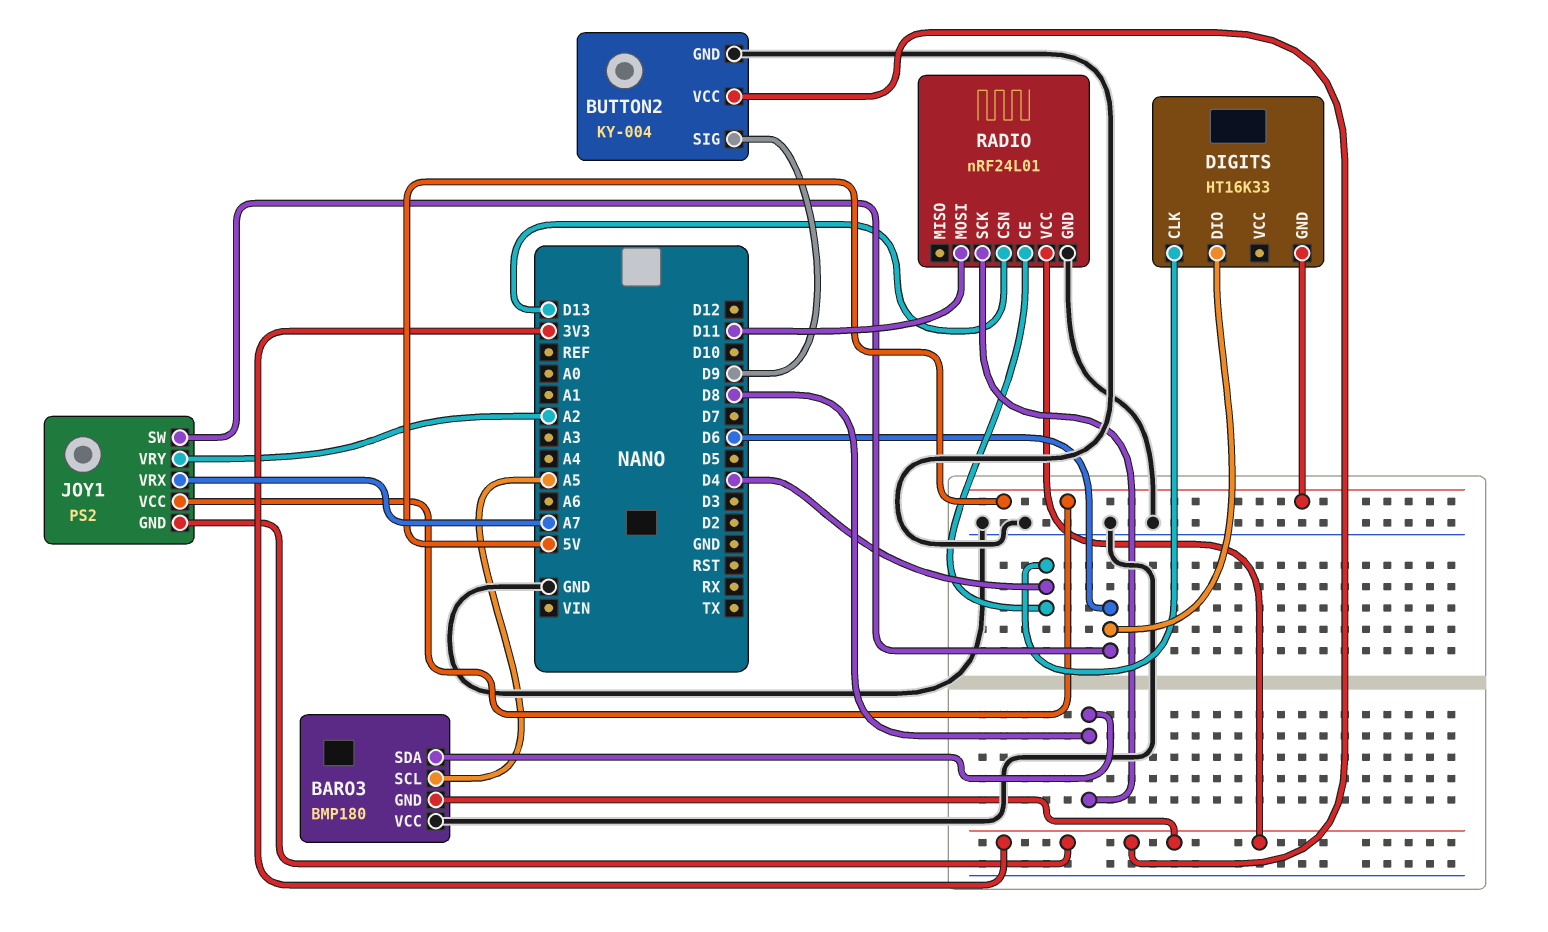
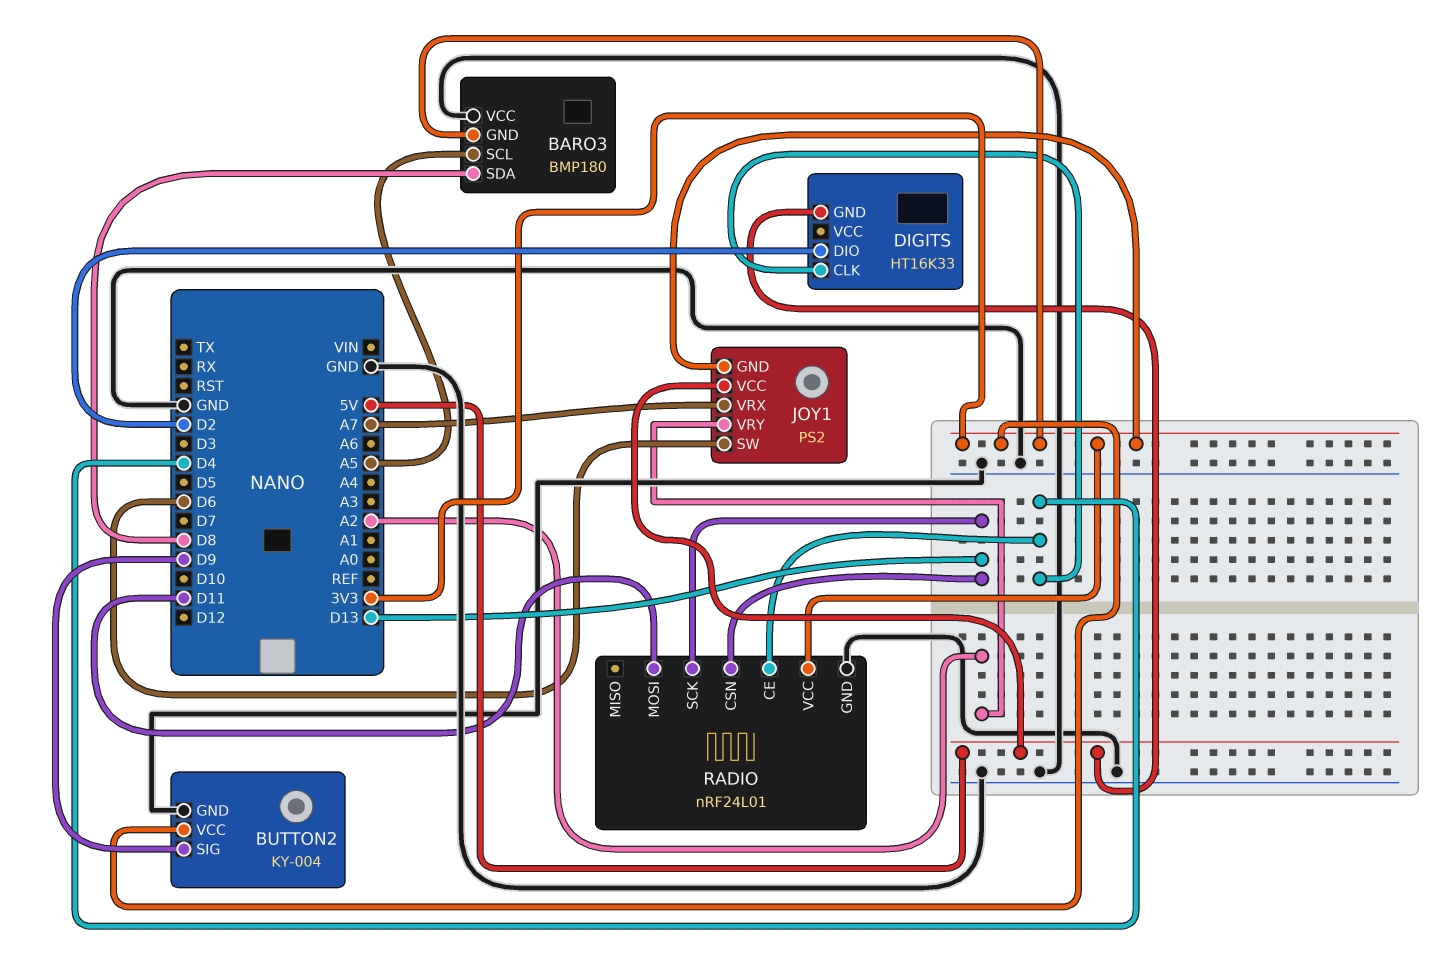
DIGITS pin DIO: D6 -> D2
RADIO pin SCK: D8 -> D13

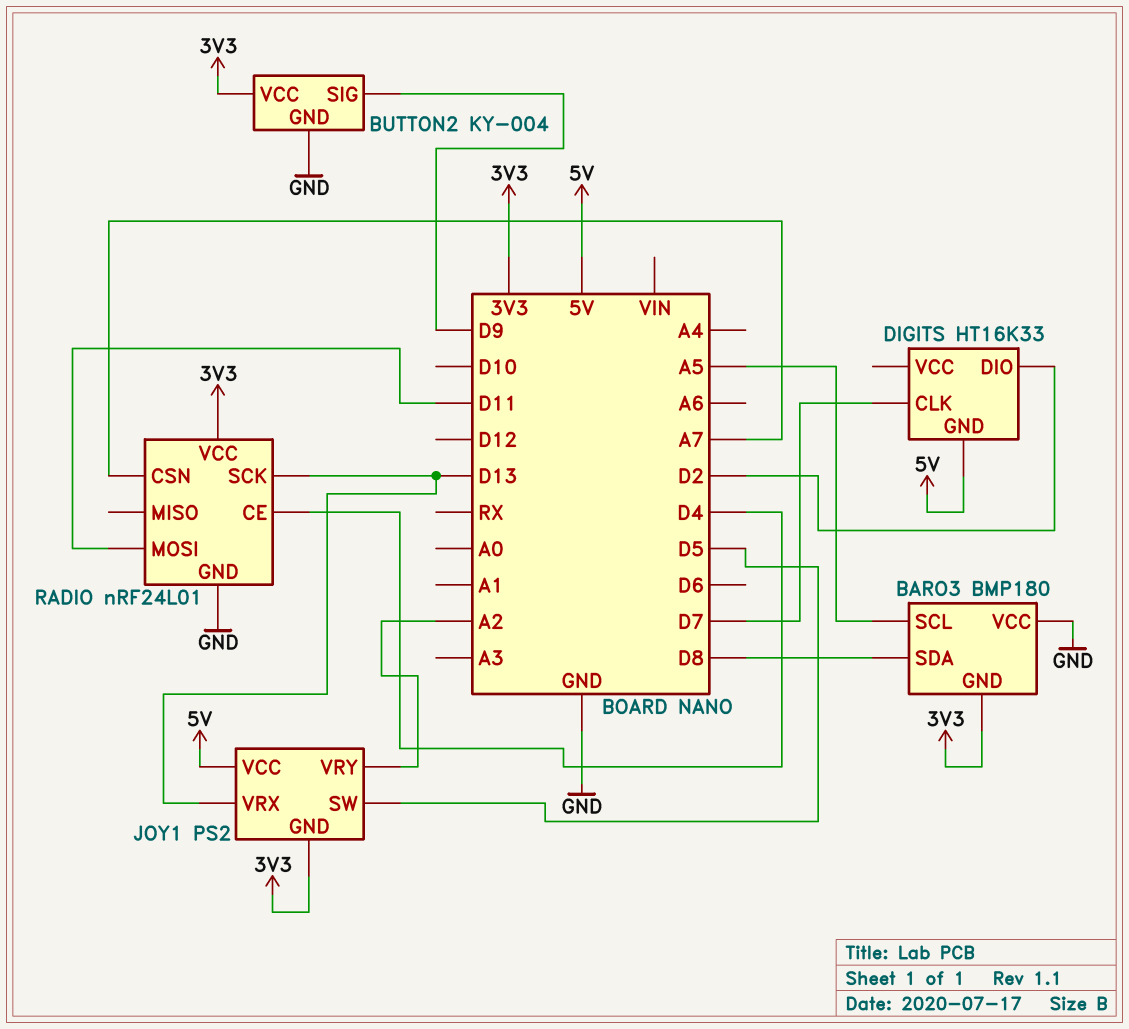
DIGITS pin CLK: D4 -> D7
JOY1 pin SW: D6 -> D5
JOY1 pin VRX: A7 -> D13
RADIO pin CSN: D13 -> A7

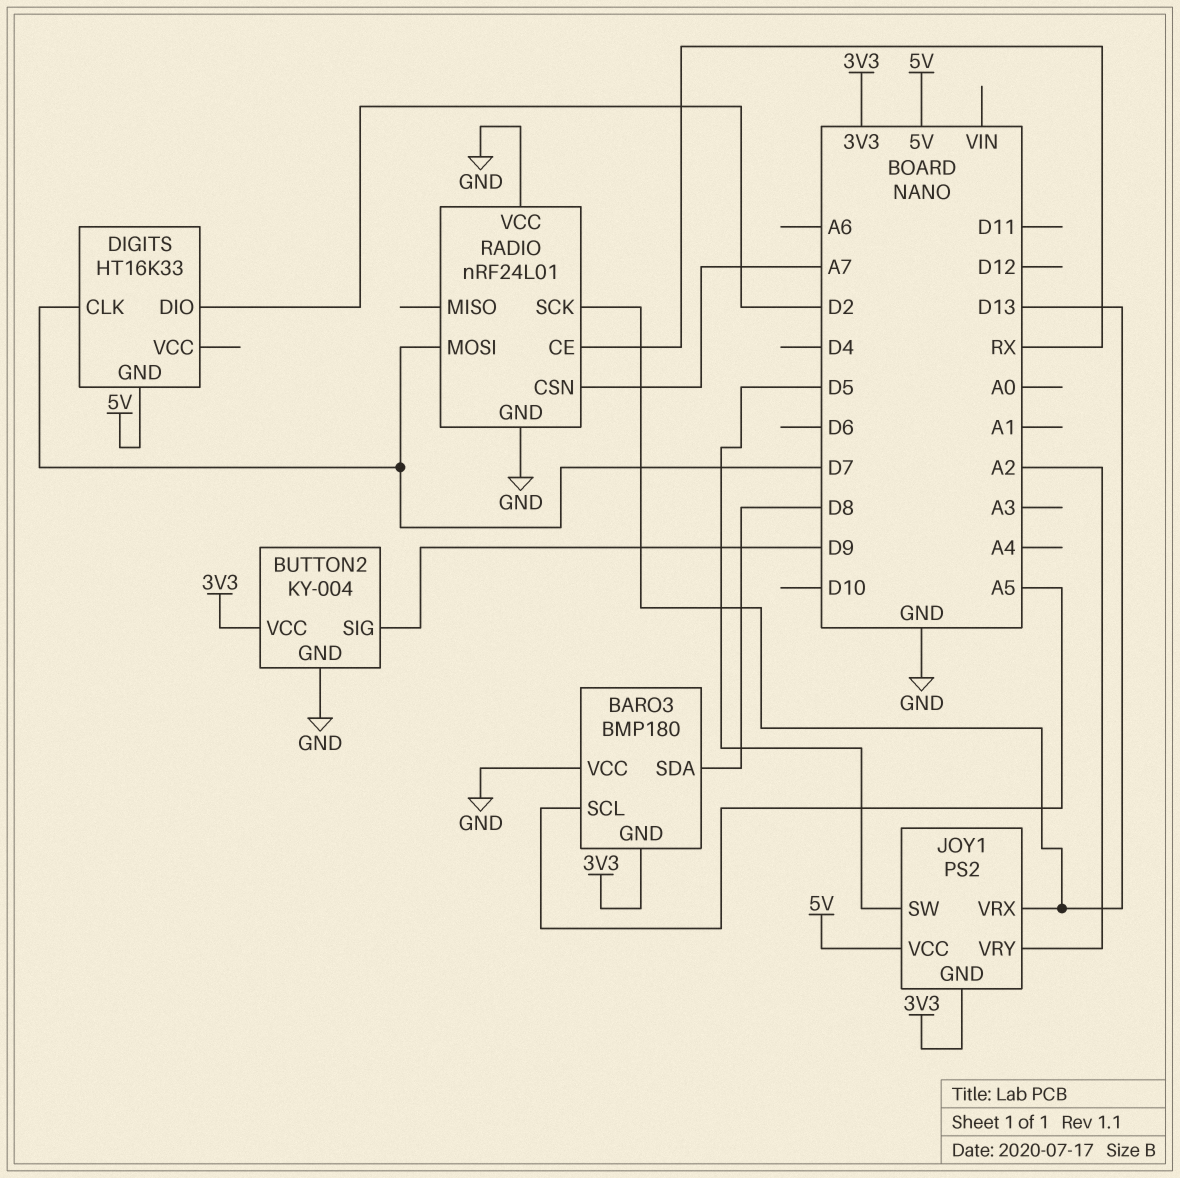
RADIO pin CE: D4 -> RX
RADIO pin MOSI: D11 -> D7
RADIO pin VCC: 3V3 -> GND

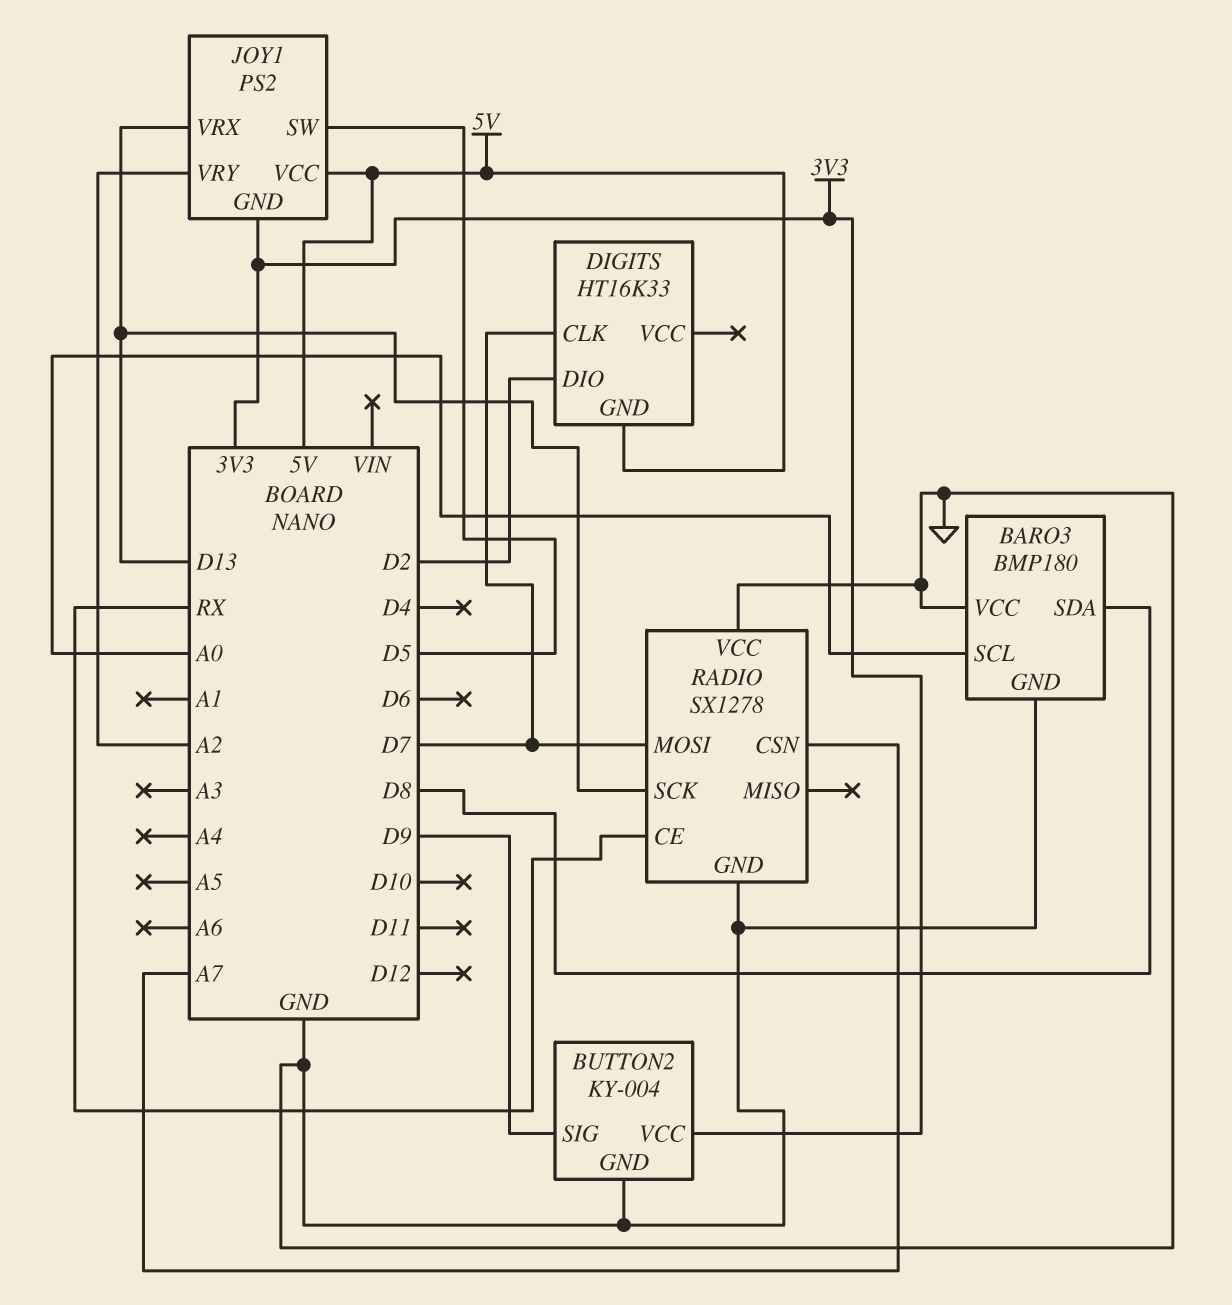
BARO3 pin GND: 3V3 -> GND
BARO3 pin SCL: A5 -> A0
RADIO: nRF24L01 -> SX1278

